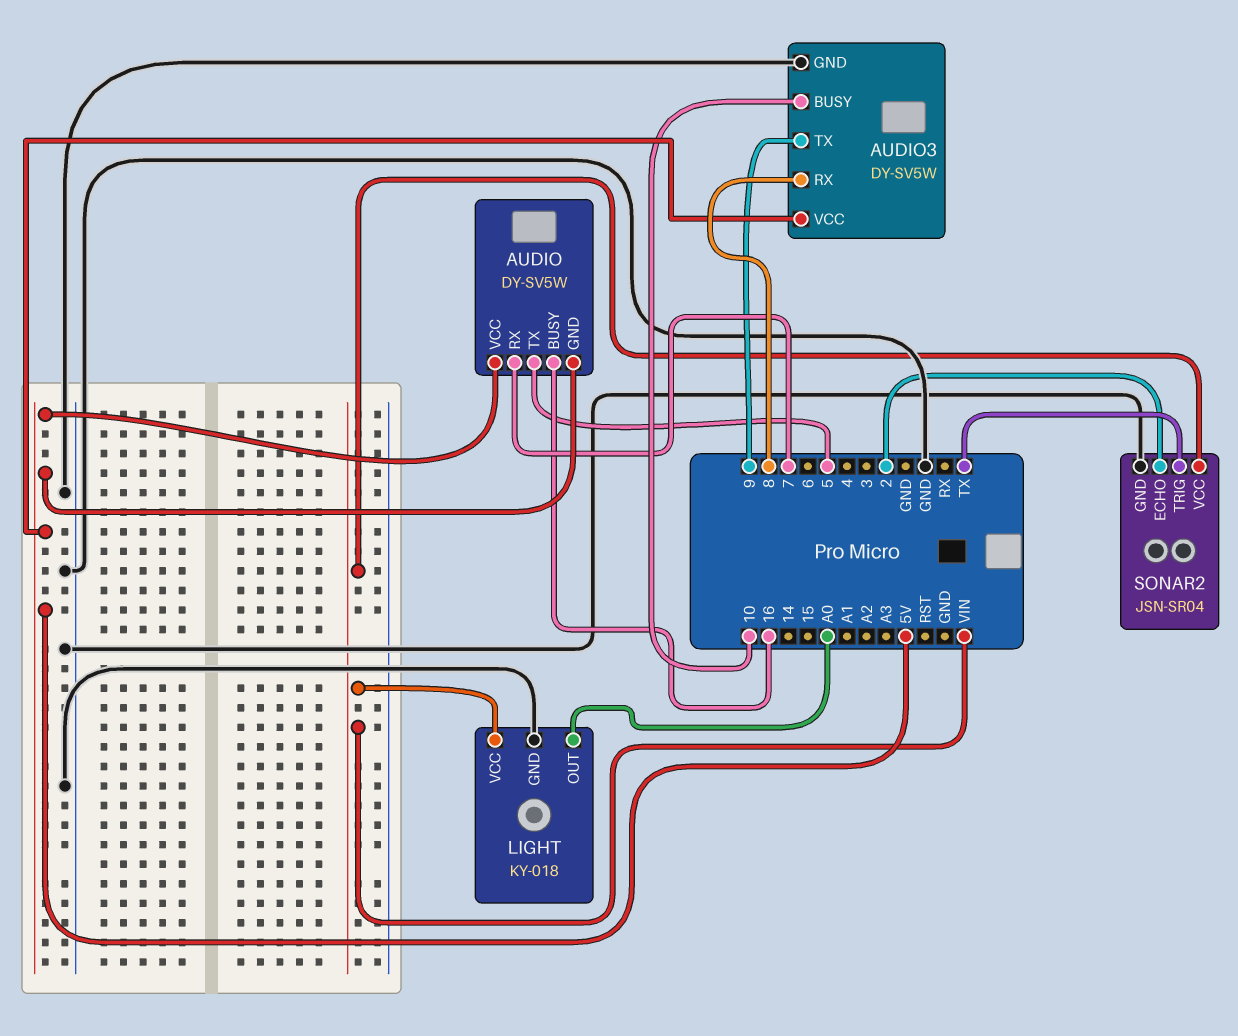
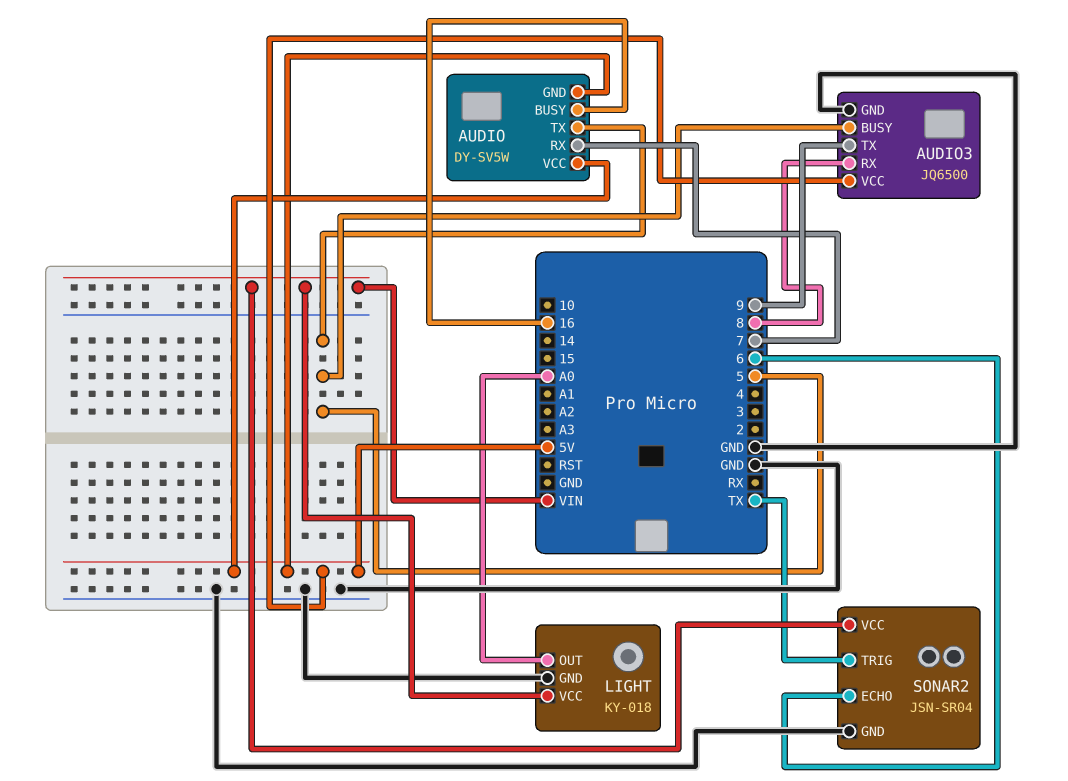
AUDIO3: DY-SV5W -> JQ6500
AUDIO3 pin BUSY: 10 -> 5
SONAR2 pin ECHO: 2 -> 6

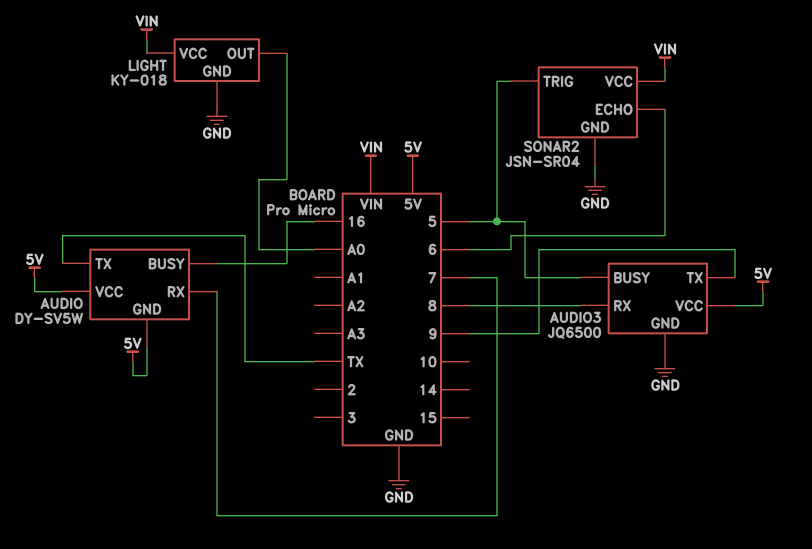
AUDIO pin TX: 5 -> TX
SONAR2 pin TRIG: TX -> 5

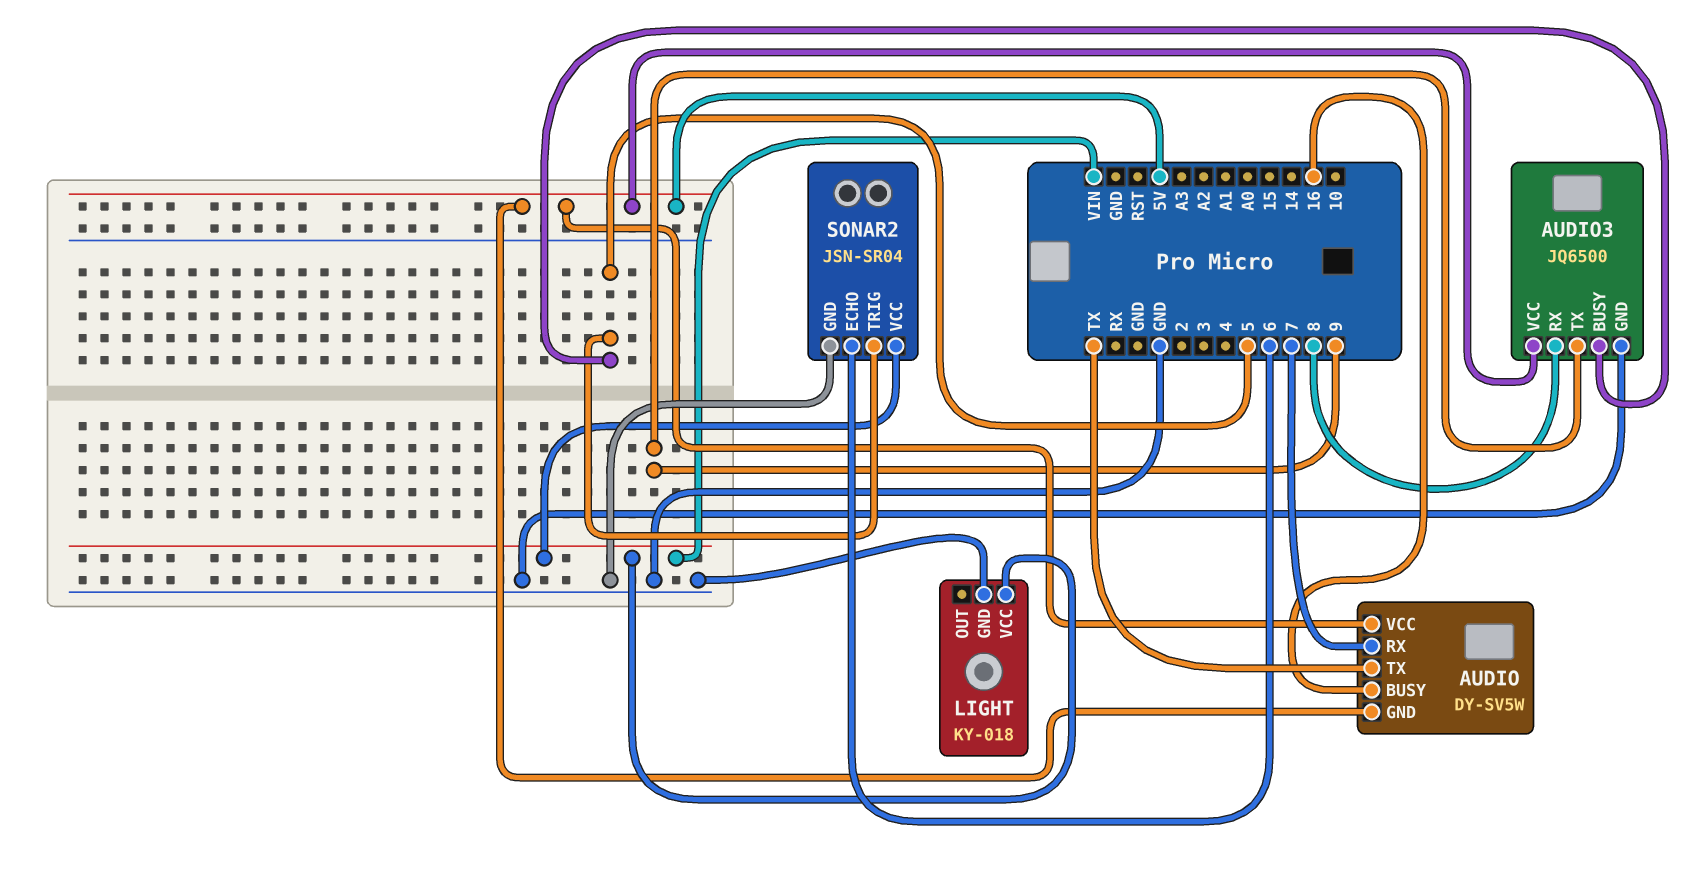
LIGHT pin OUT: A0 -> none

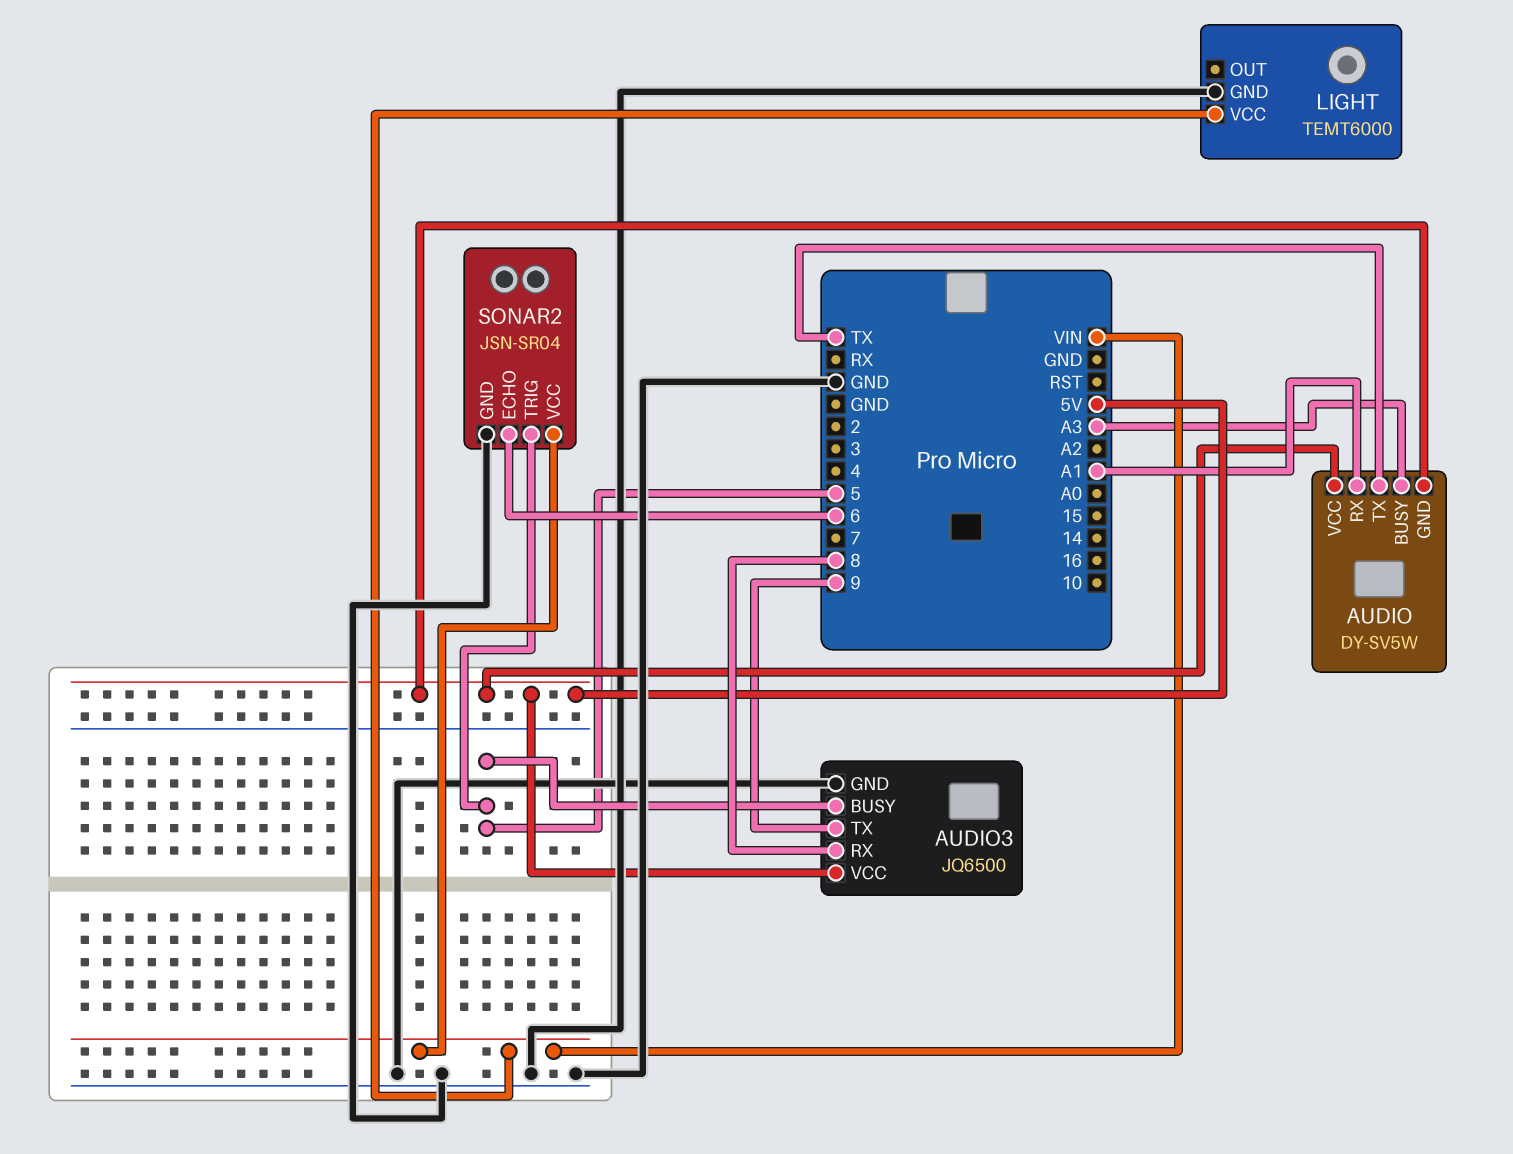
AUDIO pin BUSY: 16 -> A3
AUDIO pin RX: 7 -> A1
LIGHT: KY-018 -> TEMT6000

